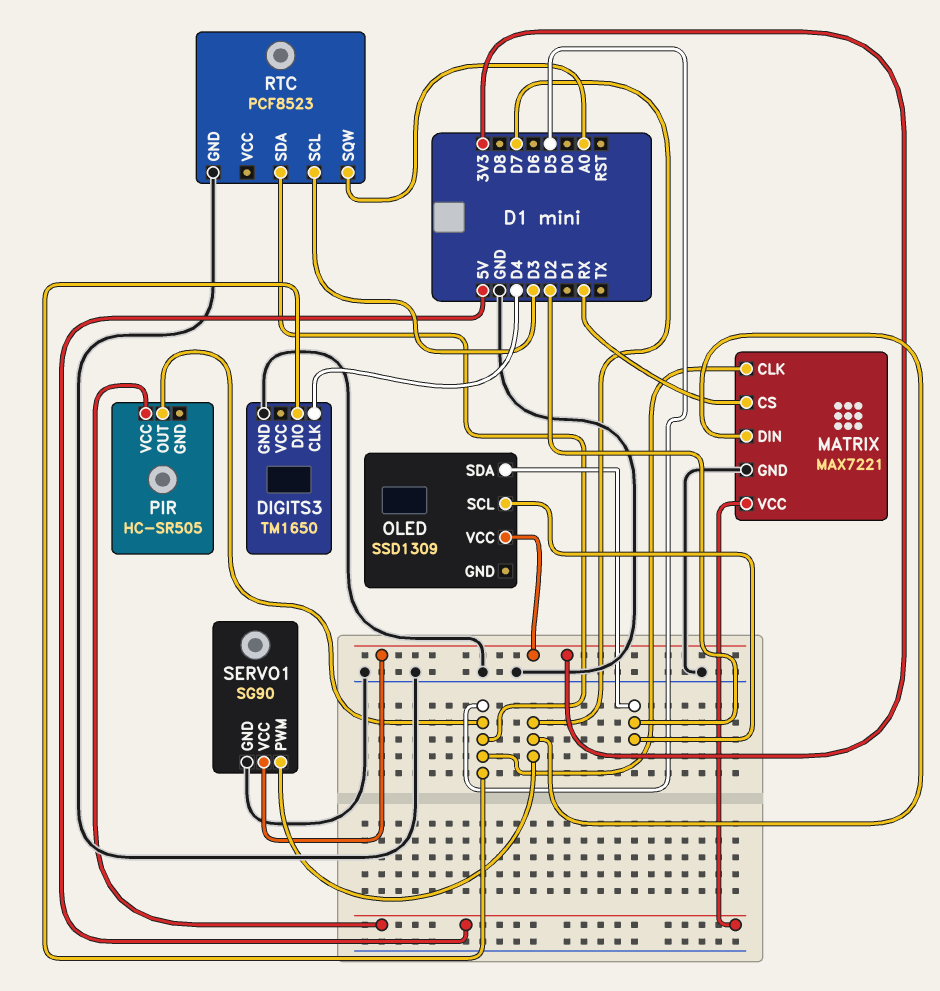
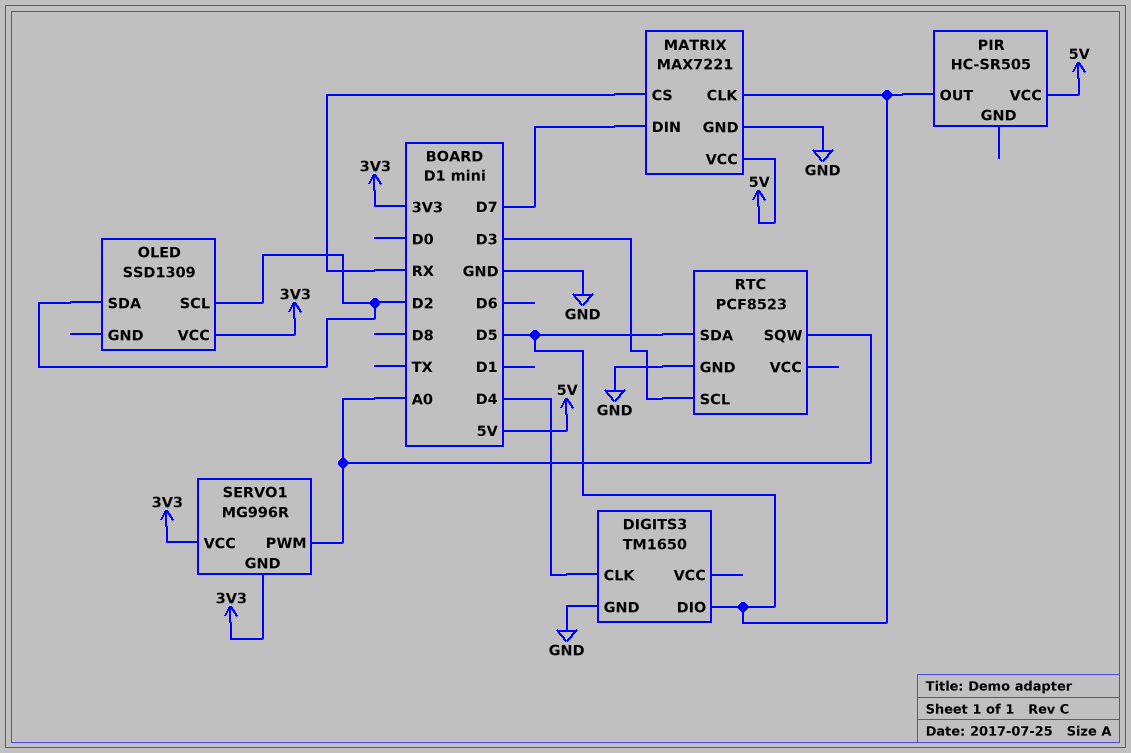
SERVO1: SG90 -> MG996R
SERVO1 pin GND: GND -> 3V3
SERVO1 pin PWM: D7 -> A0

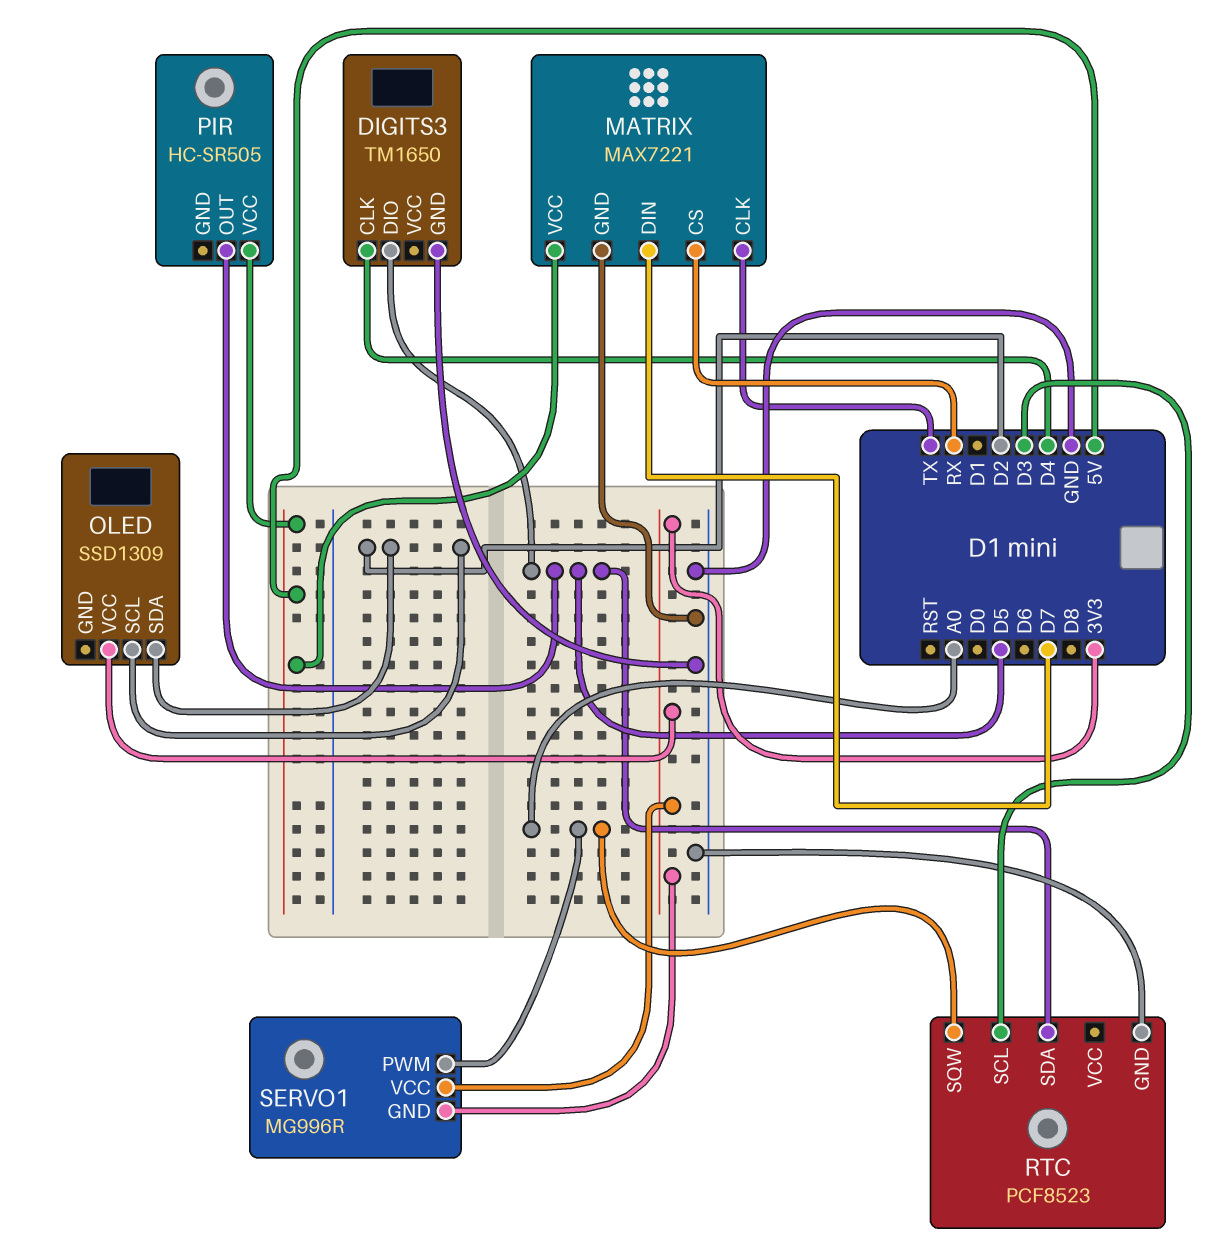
MATRIX pin CLK: D5 -> TX

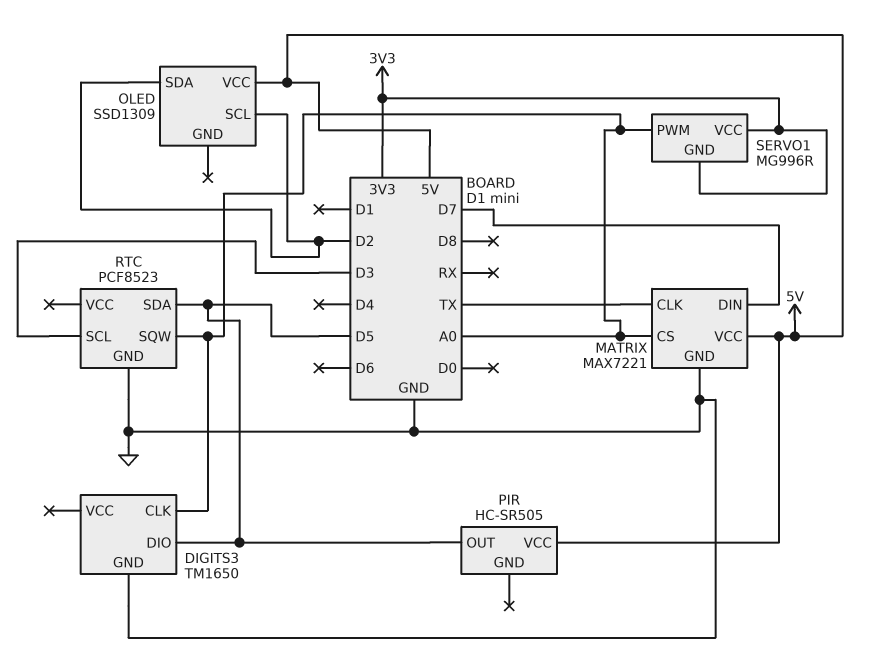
DIGITS3 pin CLK: D4 -> A0
MATRIX pin CS: RX -> A0
OLED pin VCC: 3V3 -> 5V

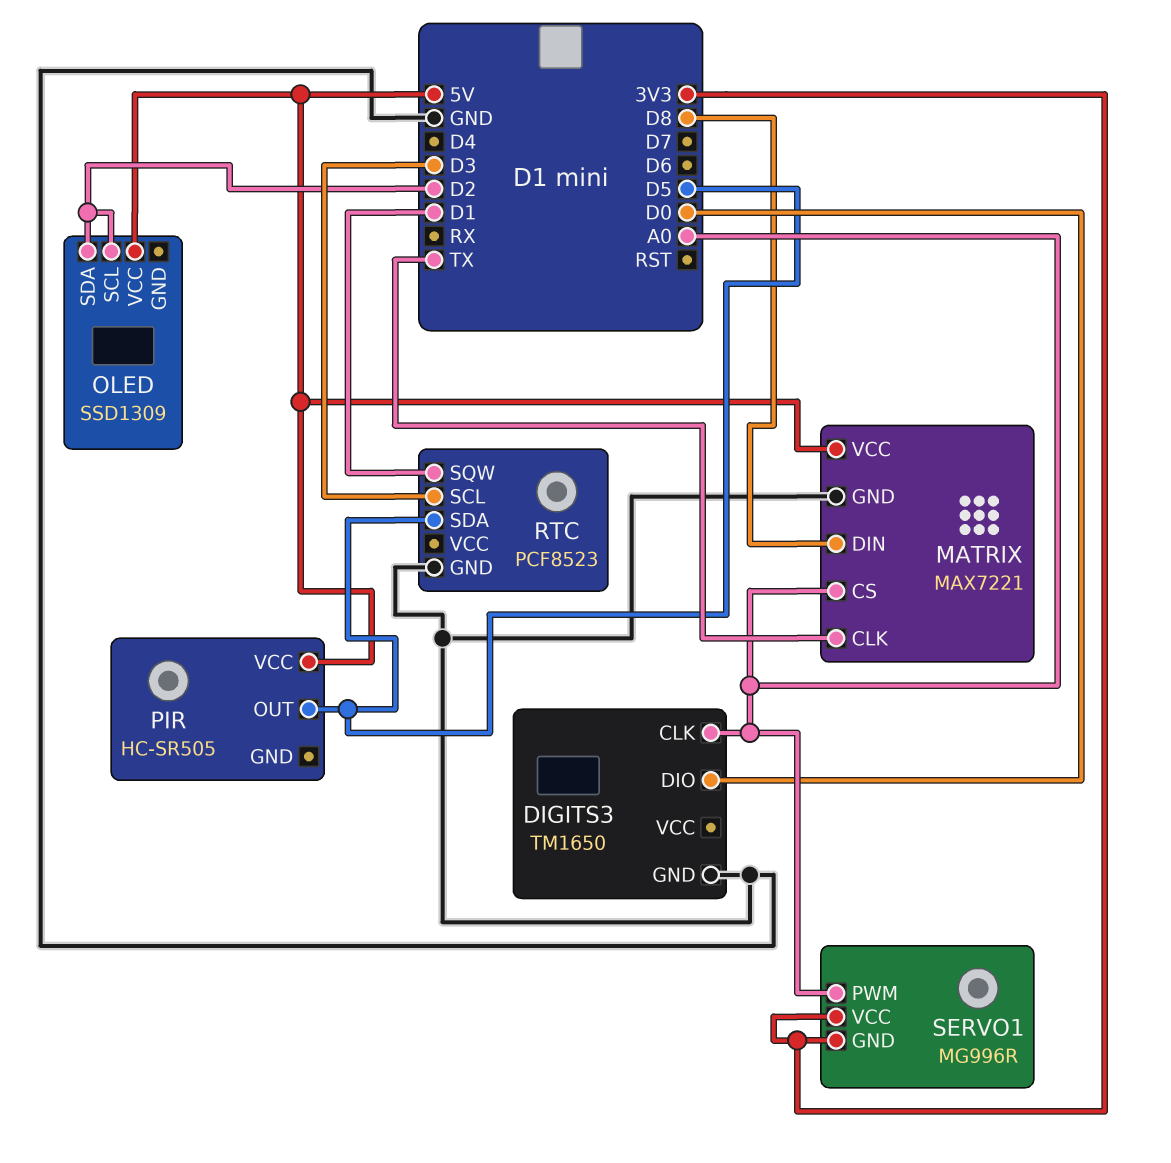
DIGITS3 pin DIO: D5 -> D0
MATRIX pin DIN: D7 -> D8
RTC pin SQW: A0 -> D1

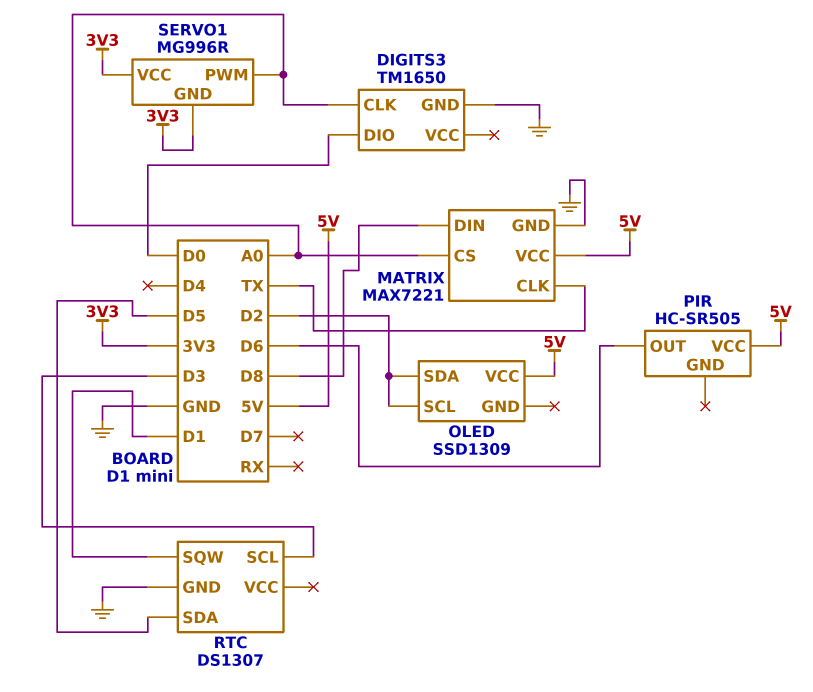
PIR pin OUT: D5 -> D6
RTC: PCF8523 -> DS1307

